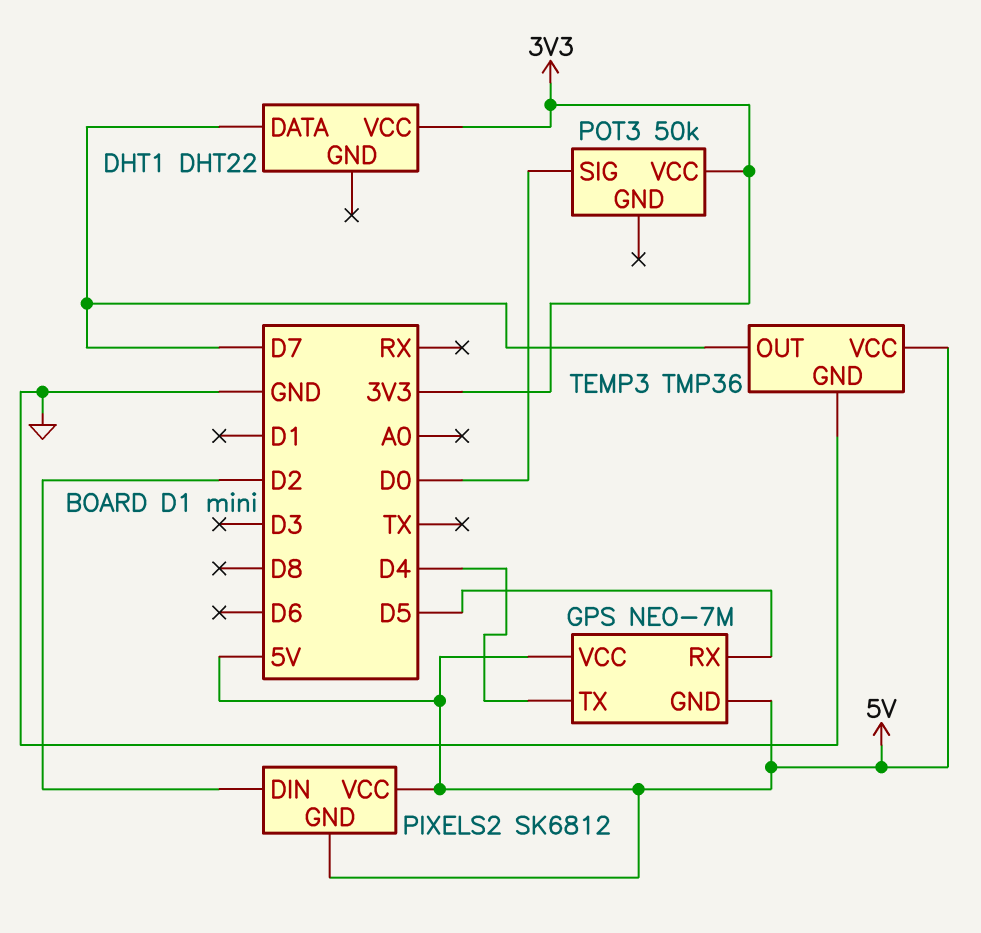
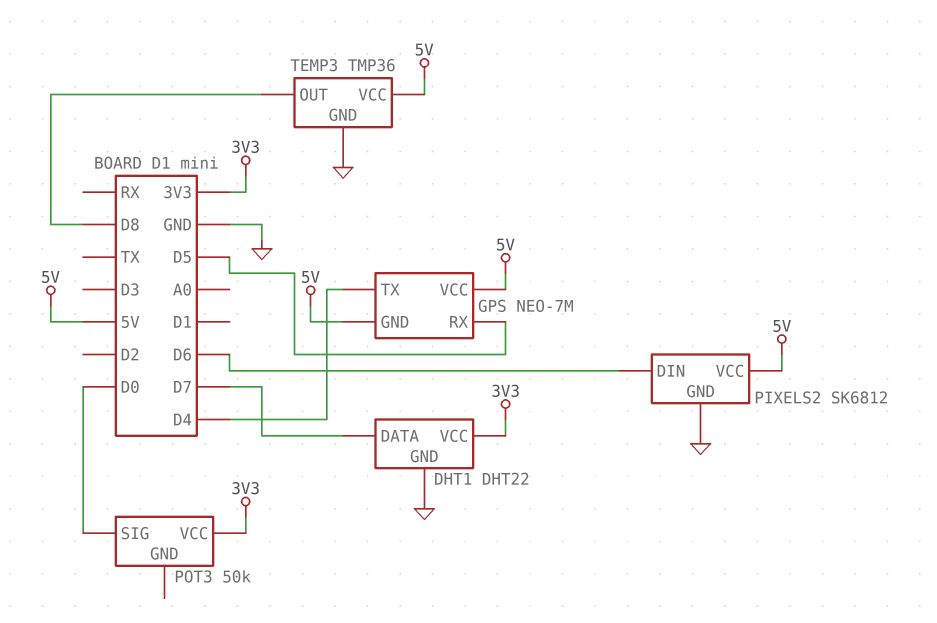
DHT1 pin GND: none -> GND
PIXELS2 pin DIN: D2 -> D6
PIXELS2 pin GND: 5V -> GND
TEMP3 pin OUT: D7 -> D8

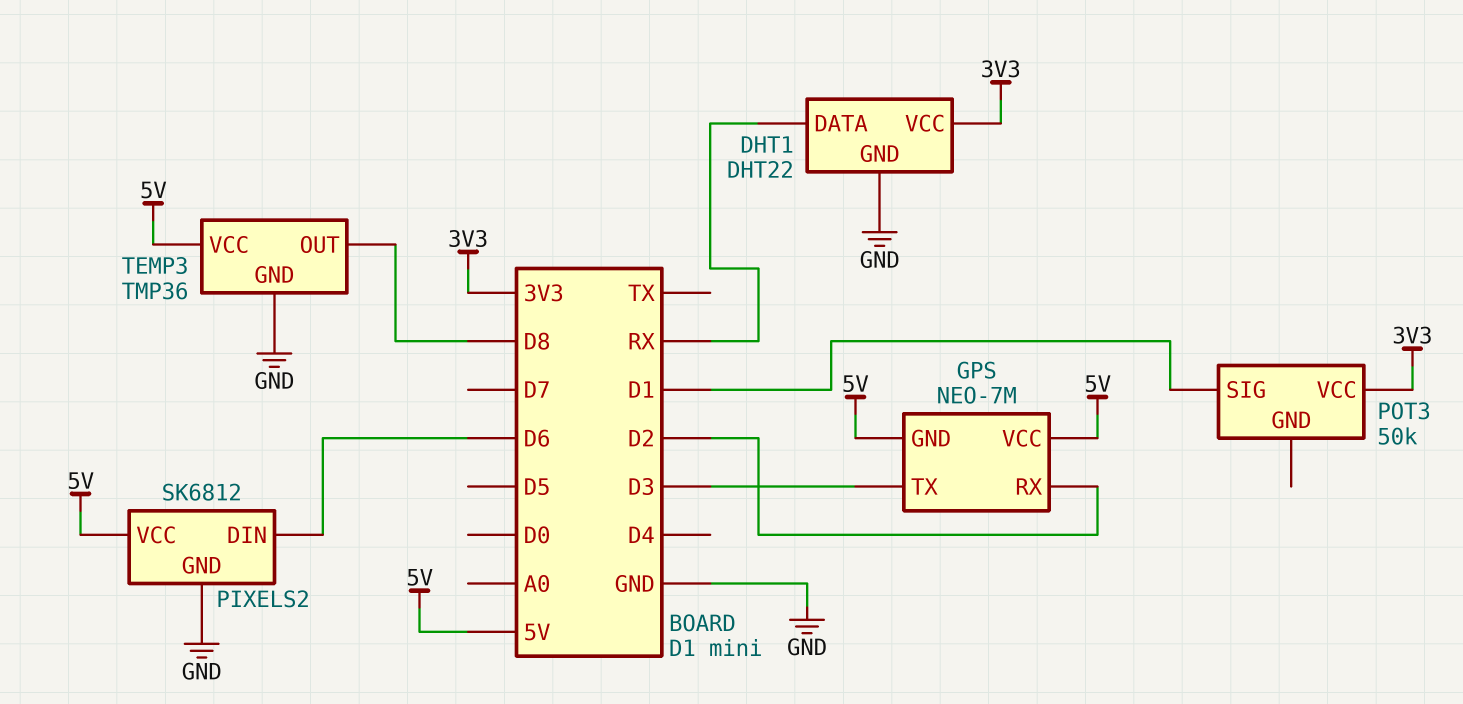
DHT1 pin DATA: D7 -> RX
GPS pin RX: D5 -> D2
GPS pin TX: D4 -> D3
POT3 pin SIG: D0 -> D1

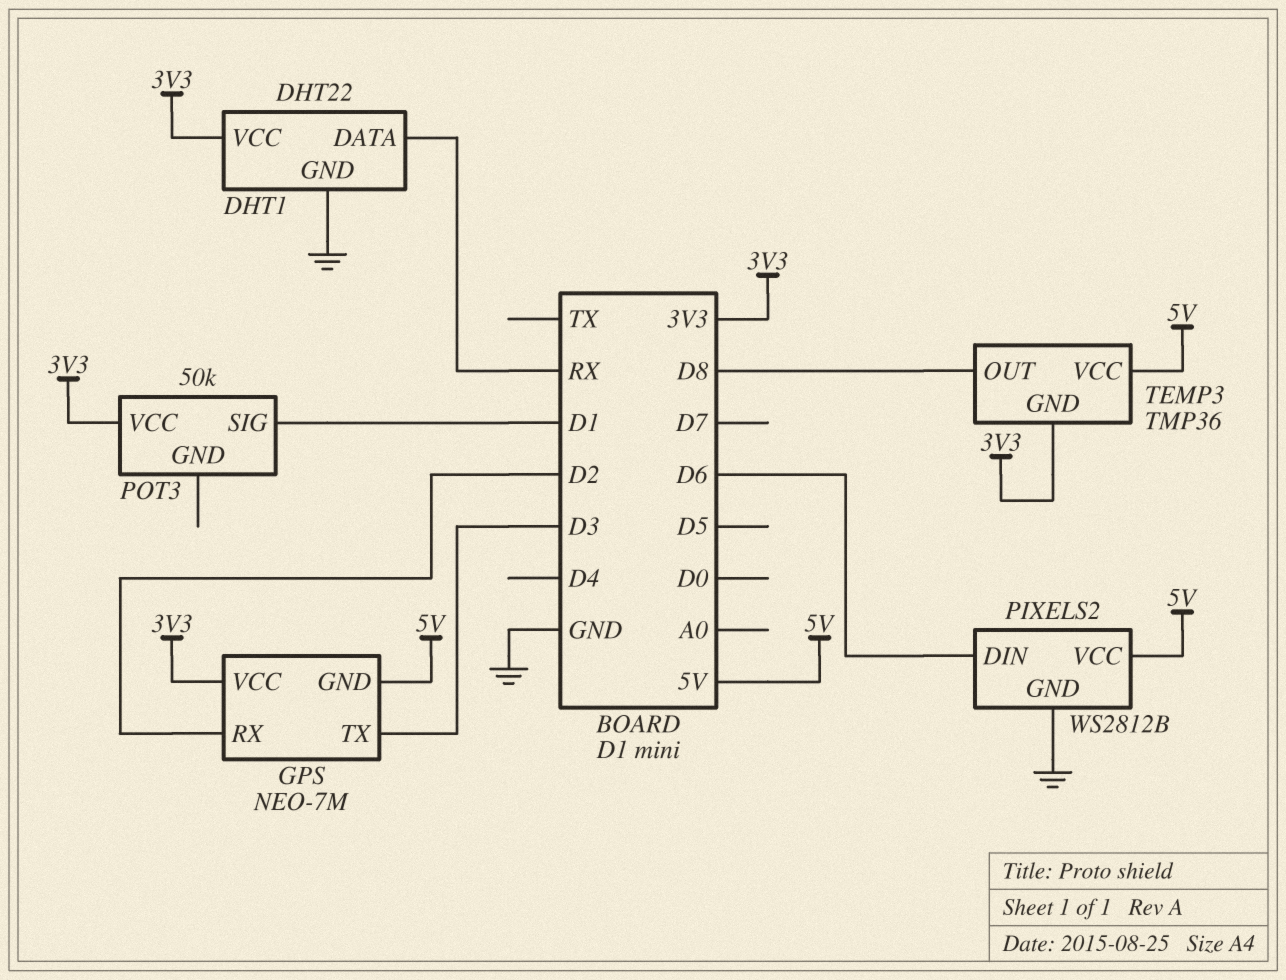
GPS pin VCC: 5V -> 3V3
PIXELS2: SK6812 -> WS2812B
TEMP3 pin GND: GND -> 3V3

